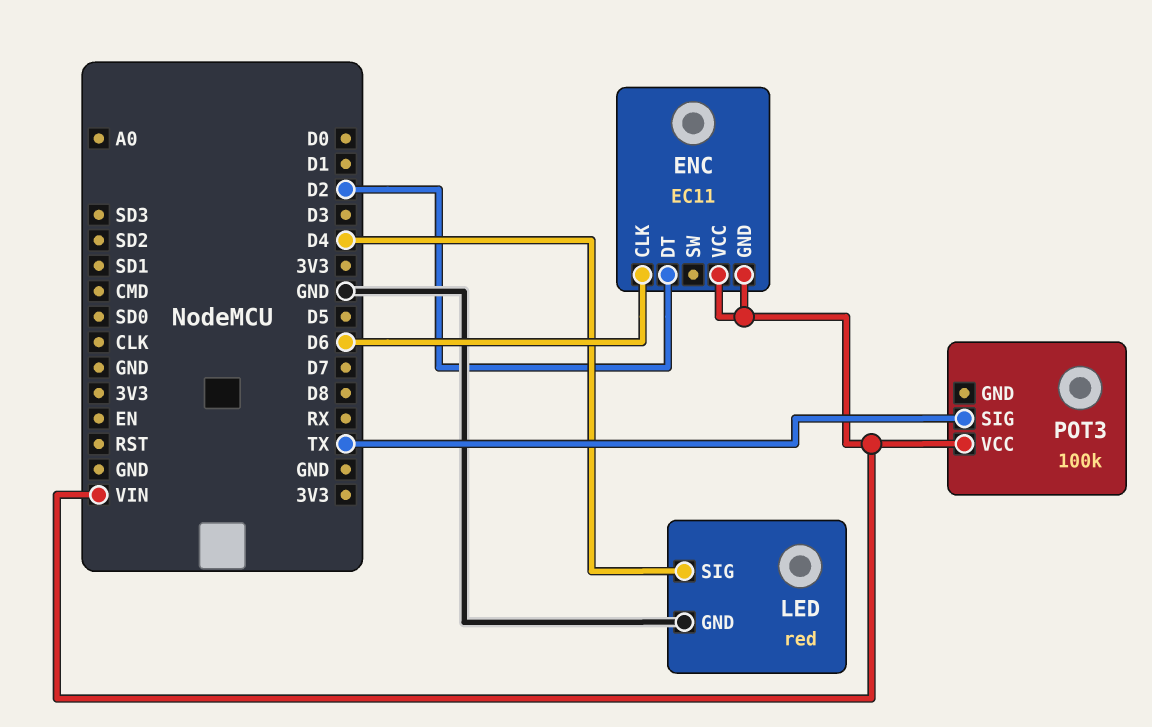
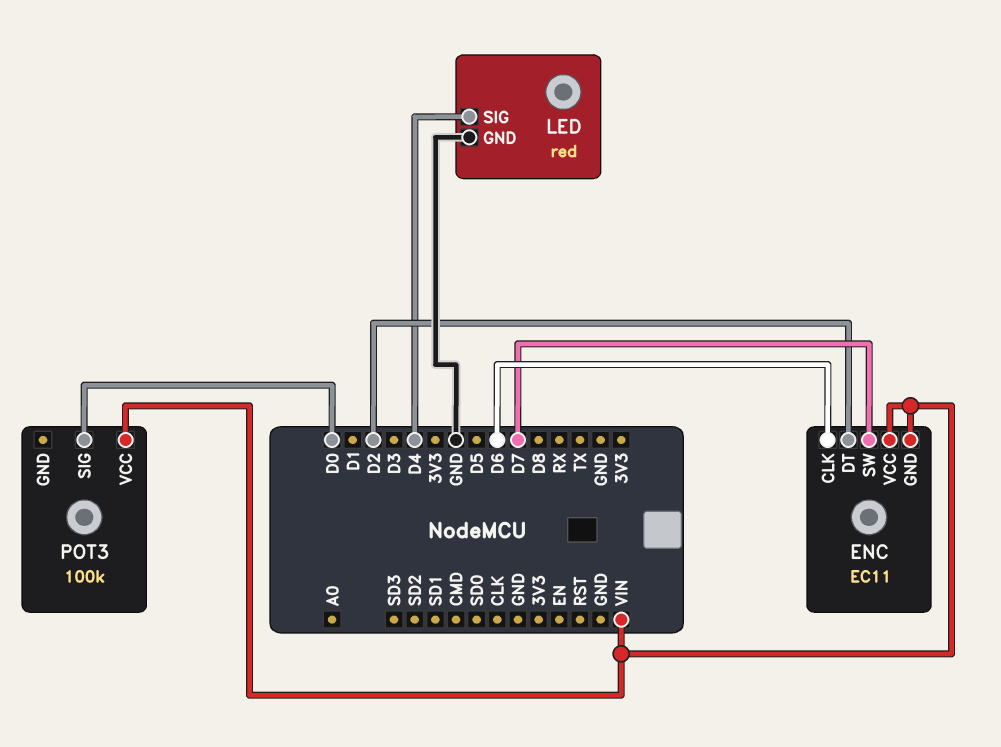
ENC pin SW: none -> D7
POT3 pin SIG: TX -> D0

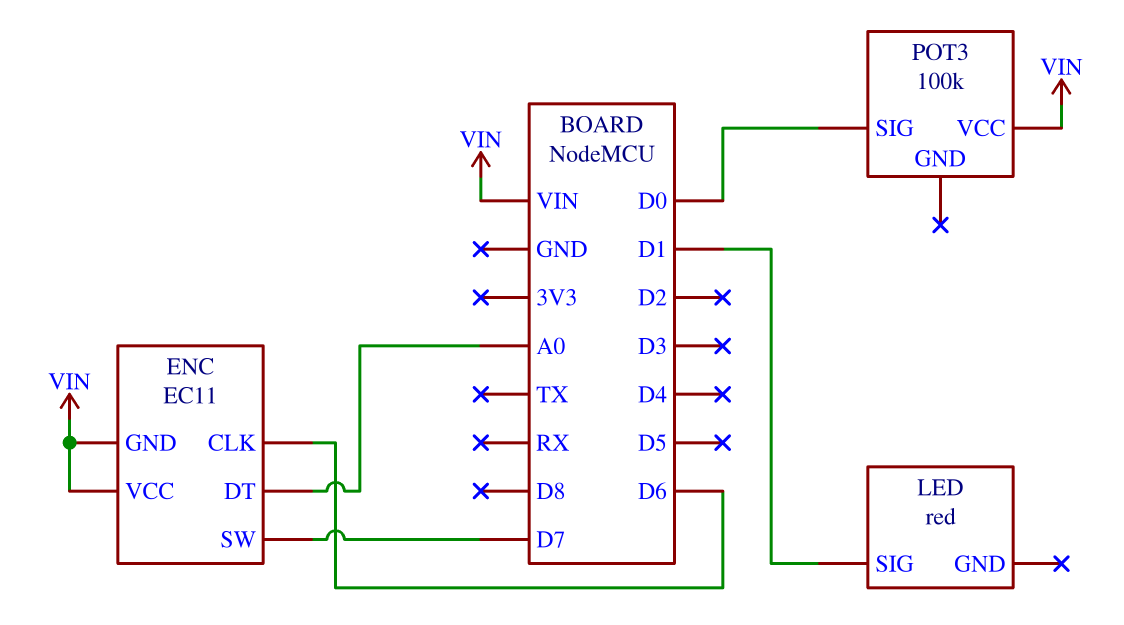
ENC pin DT: D2 -> A0
LED pin GND: GND -> none
LED pin SIG: D4 -> D1

